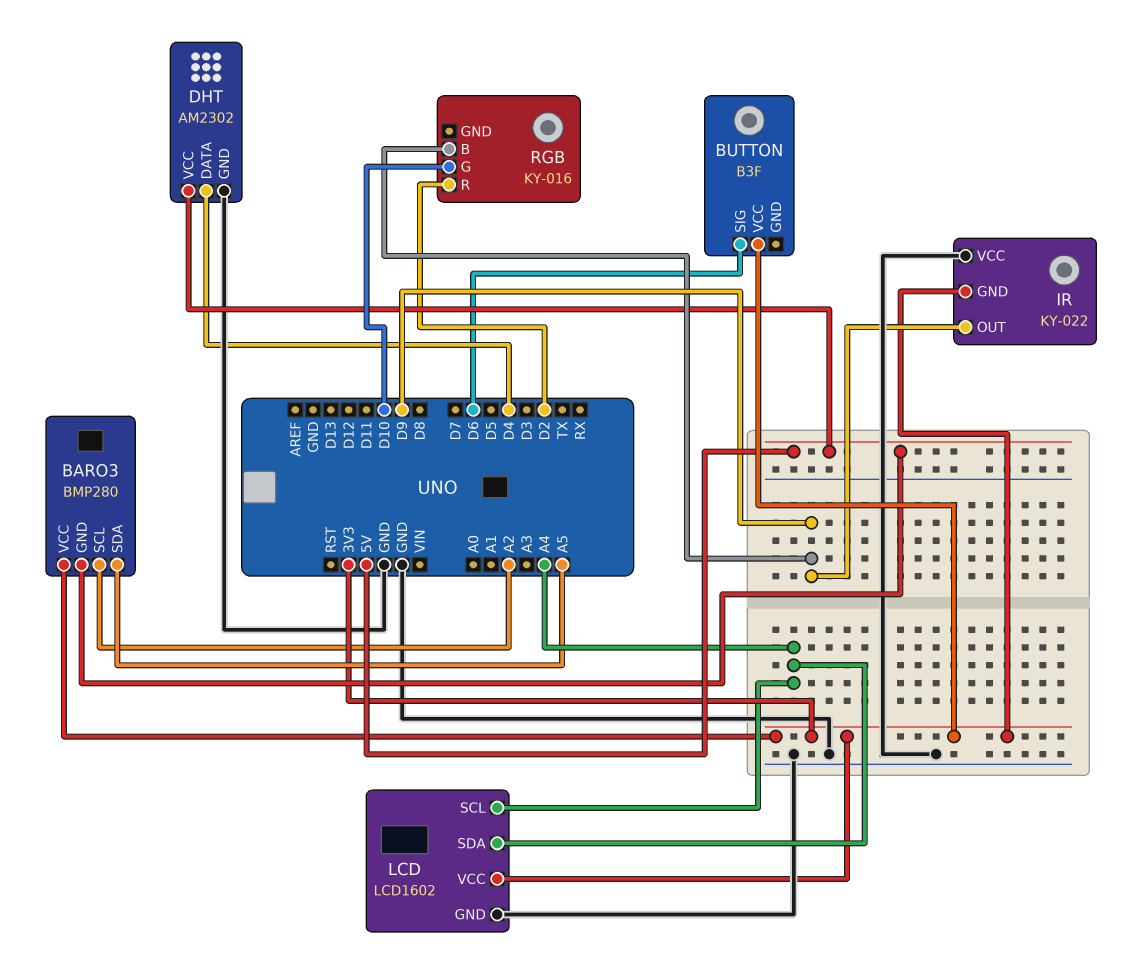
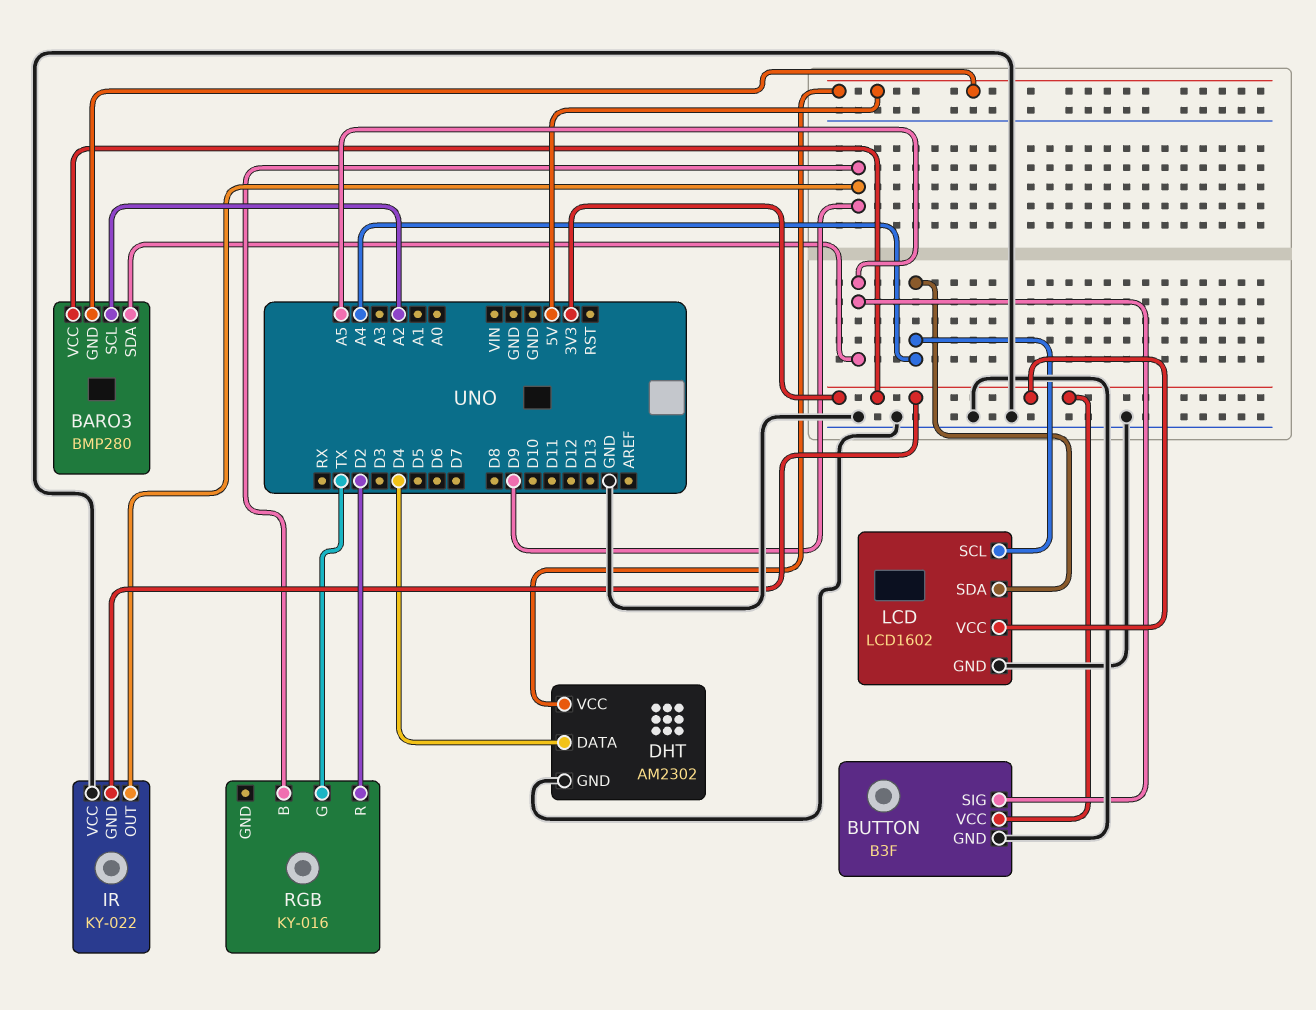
BUTTON pin GND: none -> GND
BUTTON pin SIG: D6 -> A5
RGB pin G: D10 -> TX

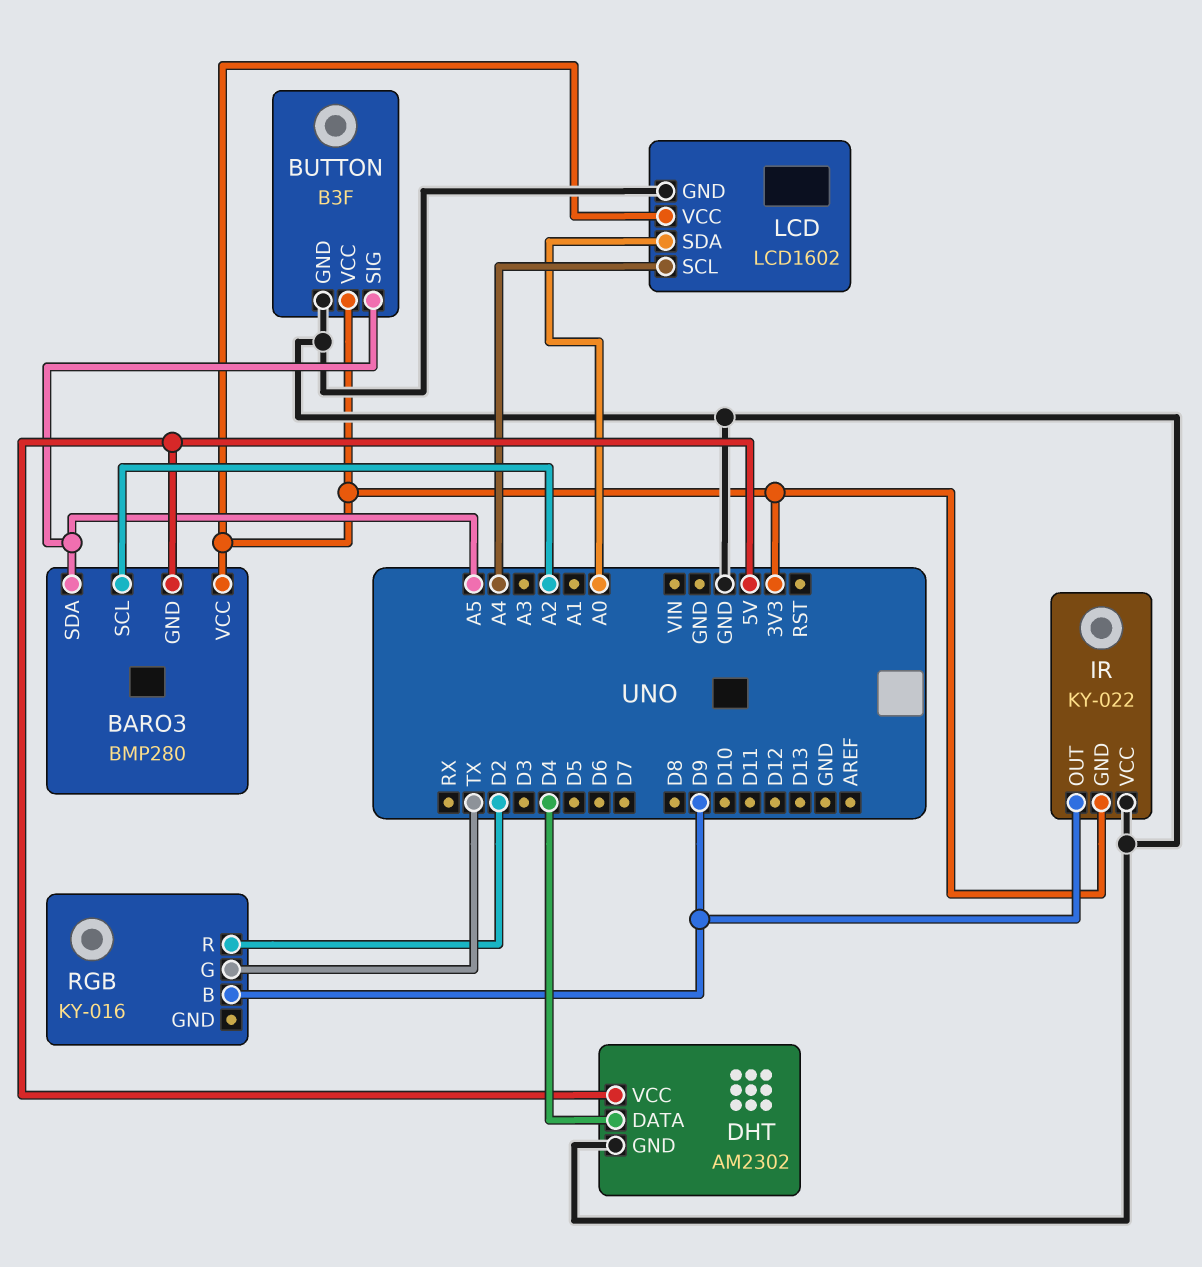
LCD pin SDA: A4 -> A0

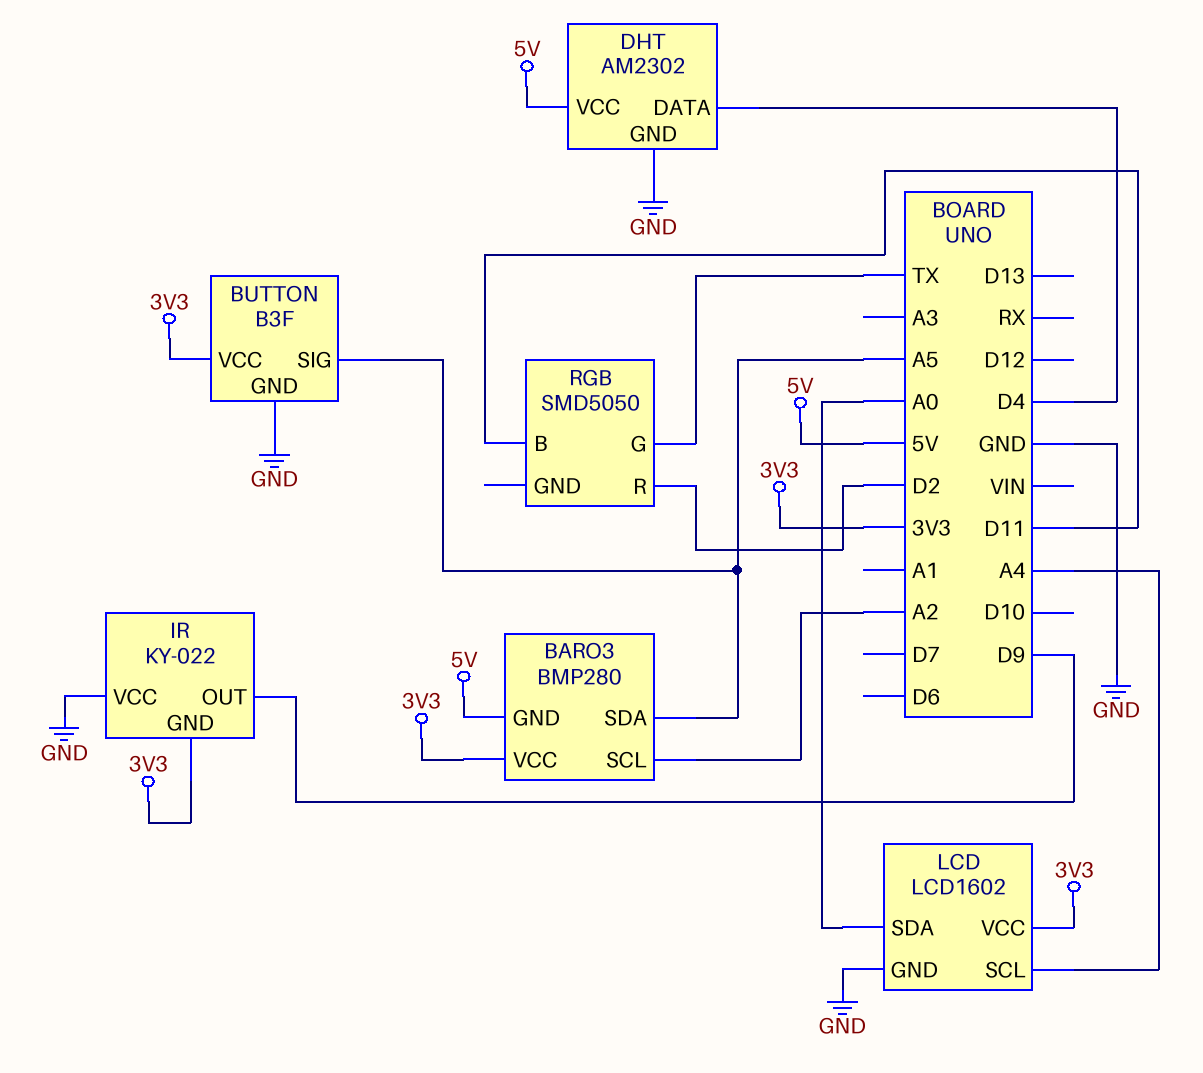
RGB: KY-016 -> SMD5050
RGB pin B: D9 -> D11

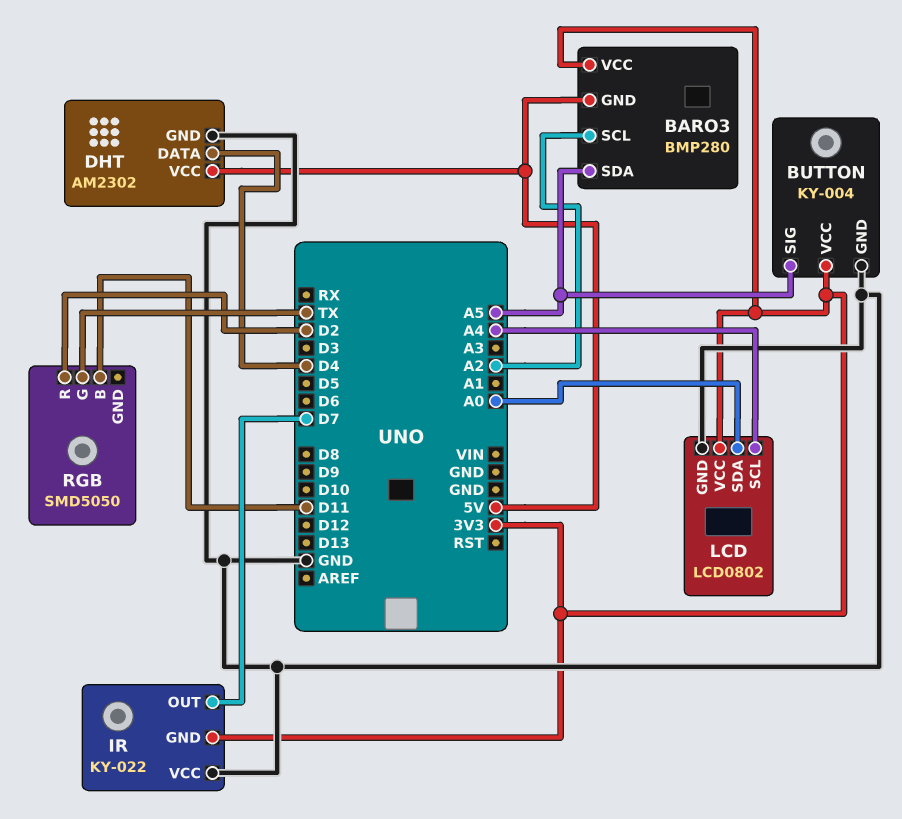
BUTTON: B3F -> KY-004
IR pin OUT: D9 -> D7
LCD: LCD1602 -> LCD0802

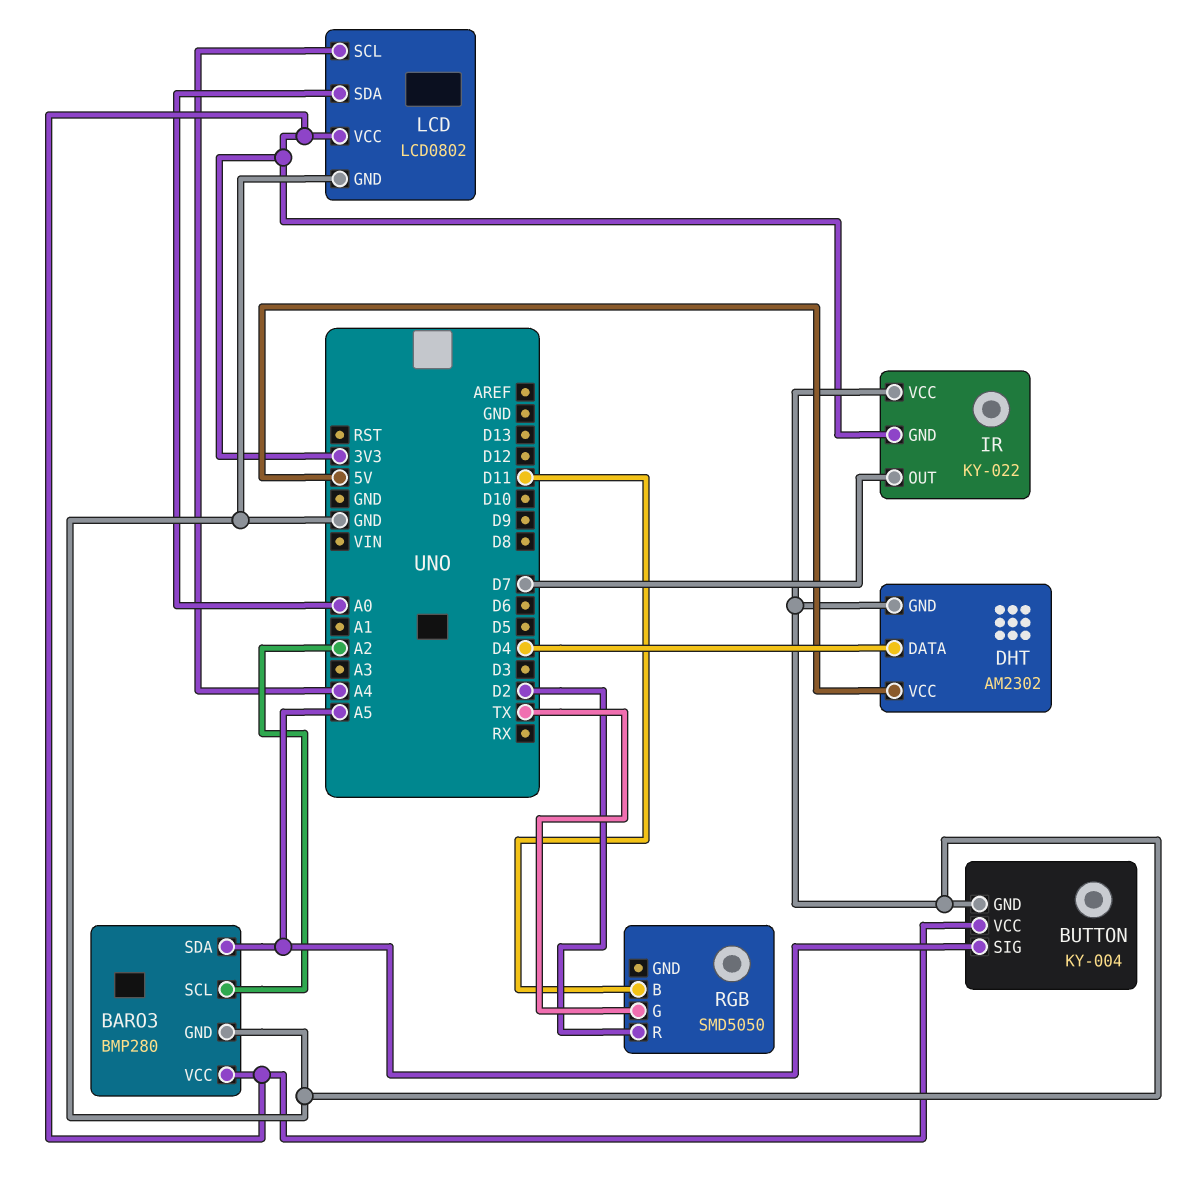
BARO3 pin GND: 5V -> GND

